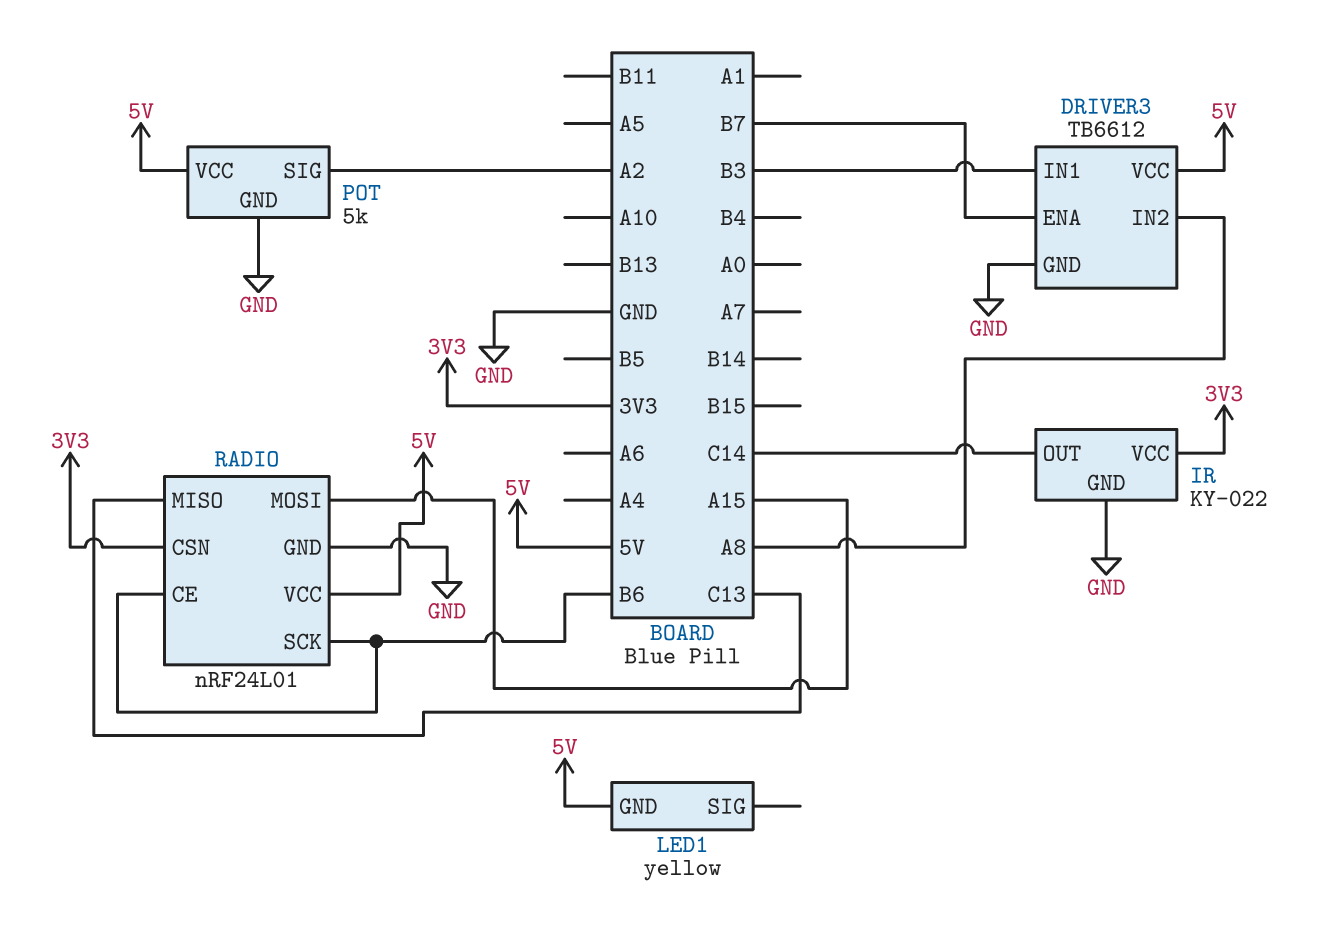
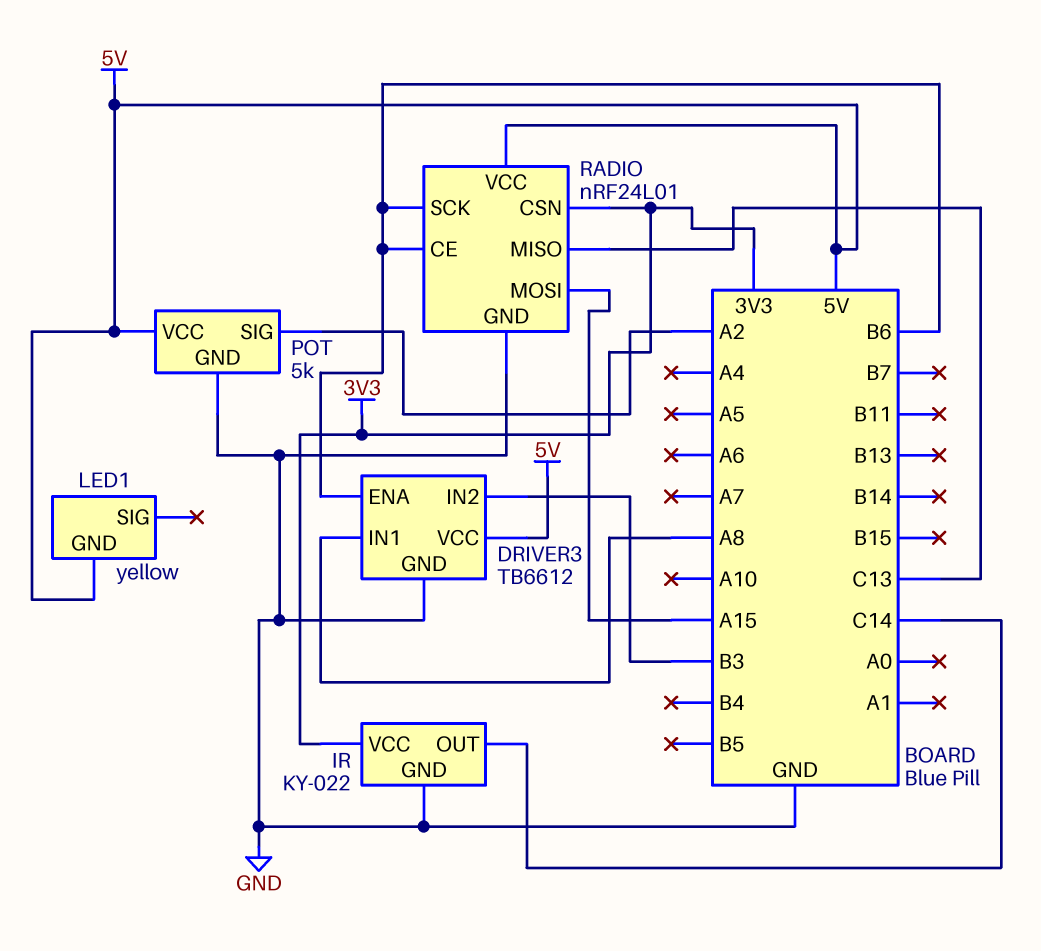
DRIVER3 pin ENA: B7 -> B6
DRIVER3 pin IN1: B3 -> A8
DRIVER3 pin IN2: A8 -> B3

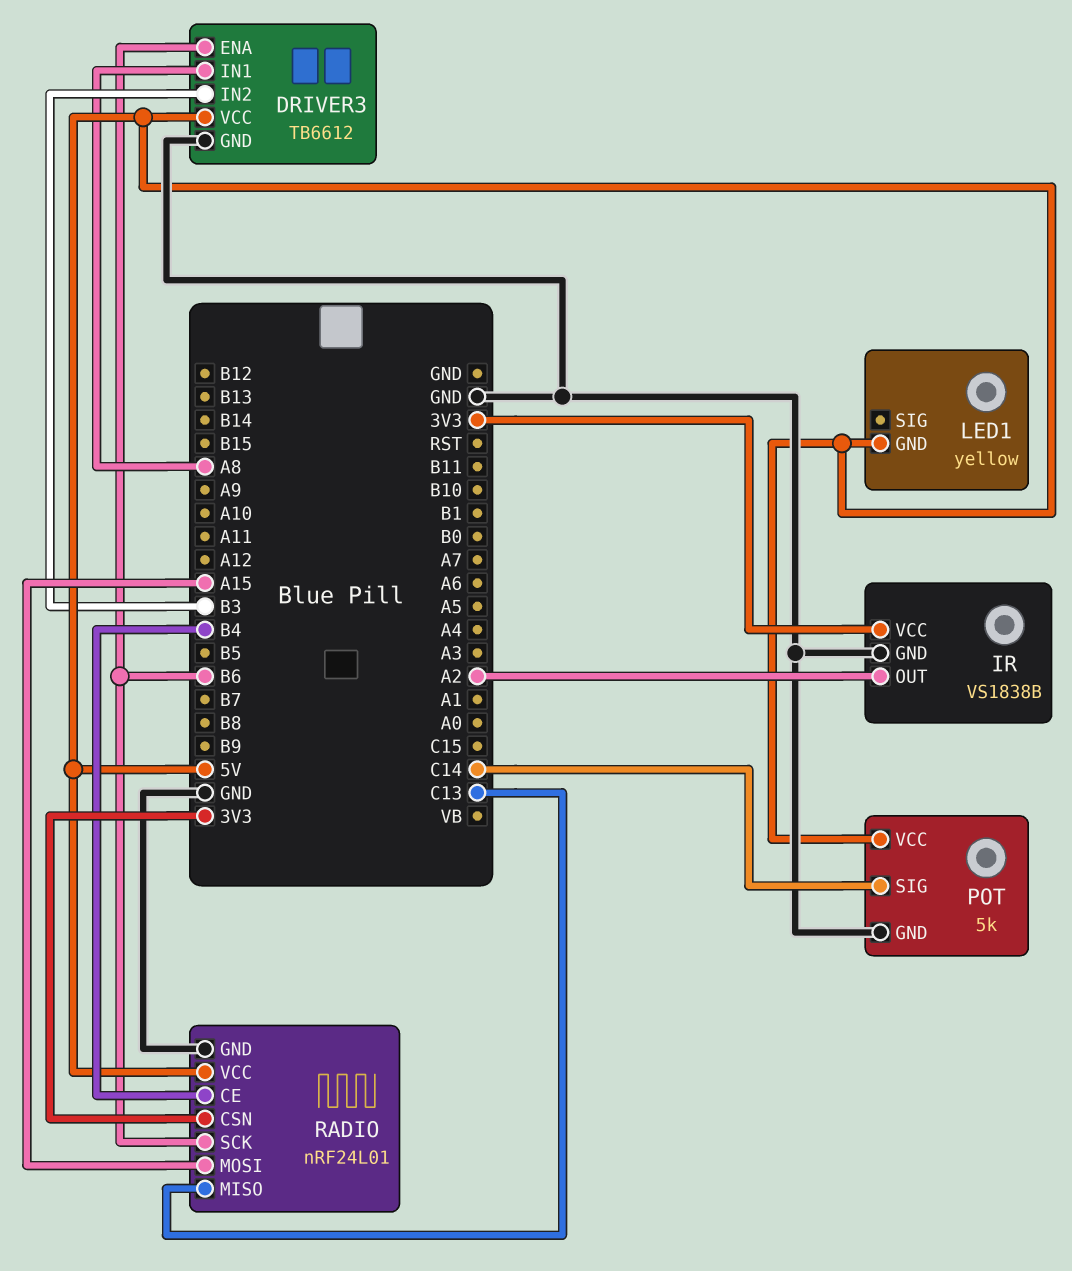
IR: KY-022 -> VS1838B
IR pin OUT: C14 -> A2
POT pin SIG: A2 -> C14
RADIO pin CE: B6 -> B4

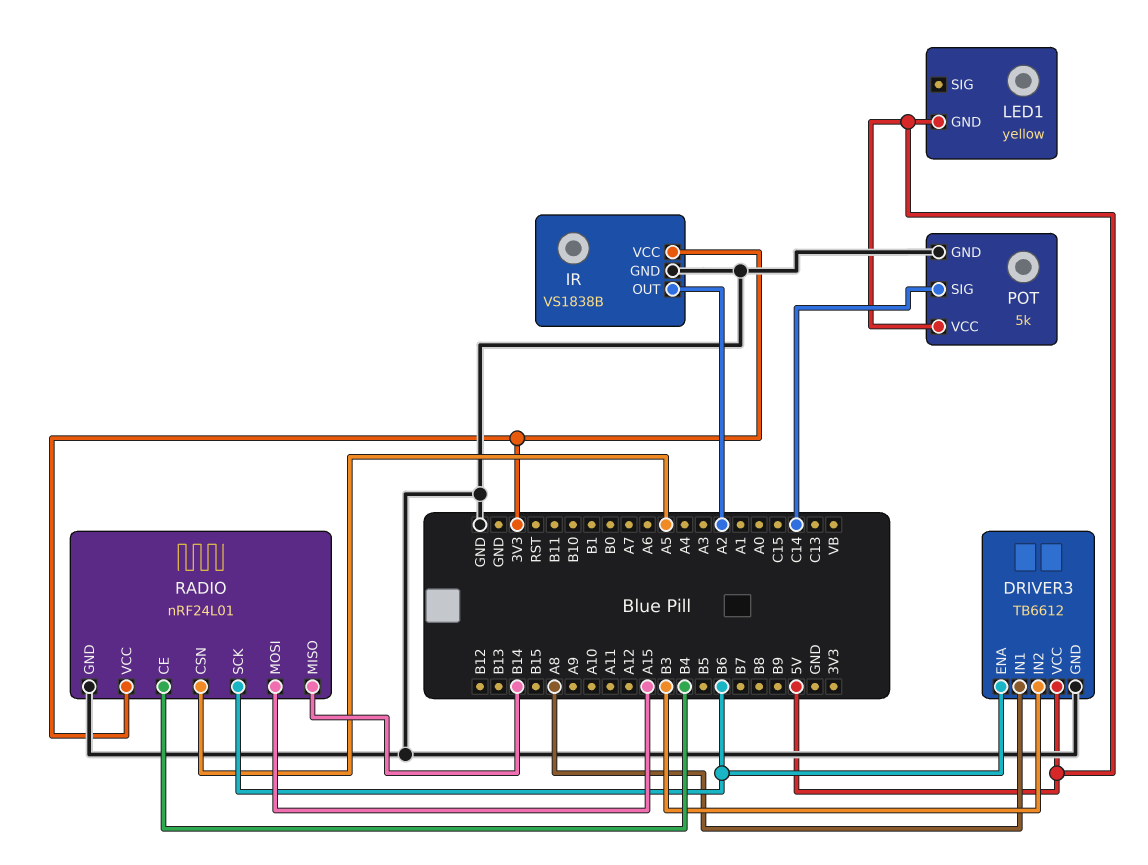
RADIO pin CSN: 3V3 -> A5
RADIO pin MISO: C13 -> B14
RADIO pin VCC: 5V -> 3V3

